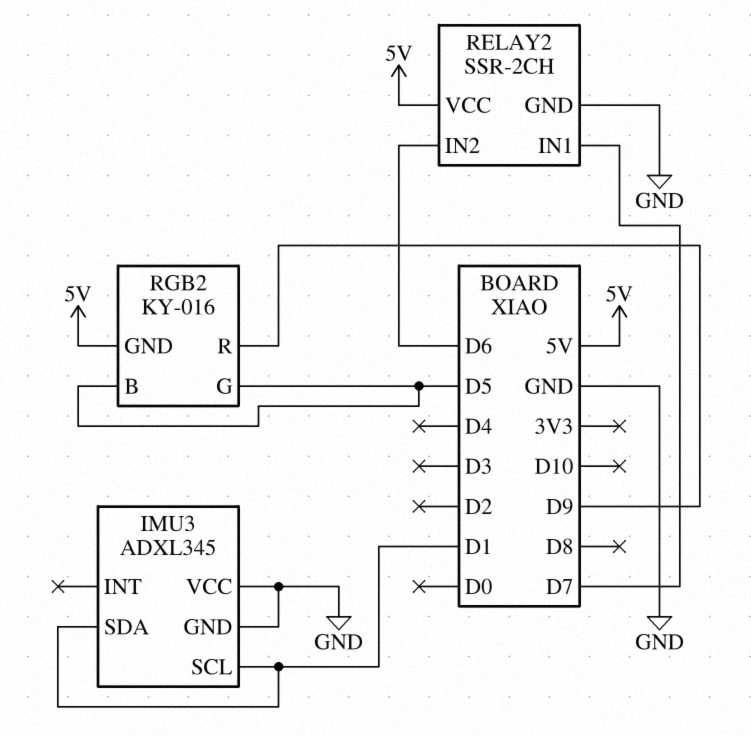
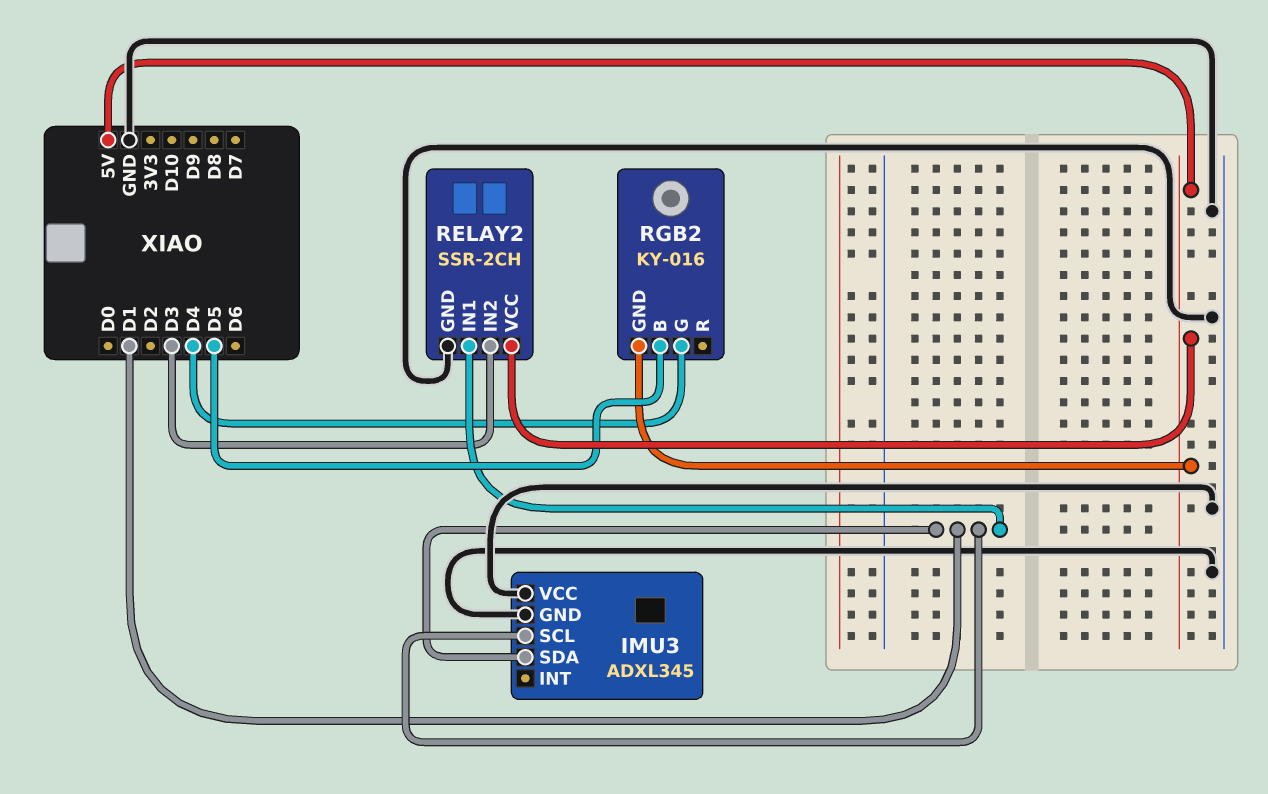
RELAY2 pin IN1: D7 -> D1
RELAY2 pin IN2: D6 -> D3
RGB2 pin G: D5 -> D4
RGB2 pin R: D9 -> none

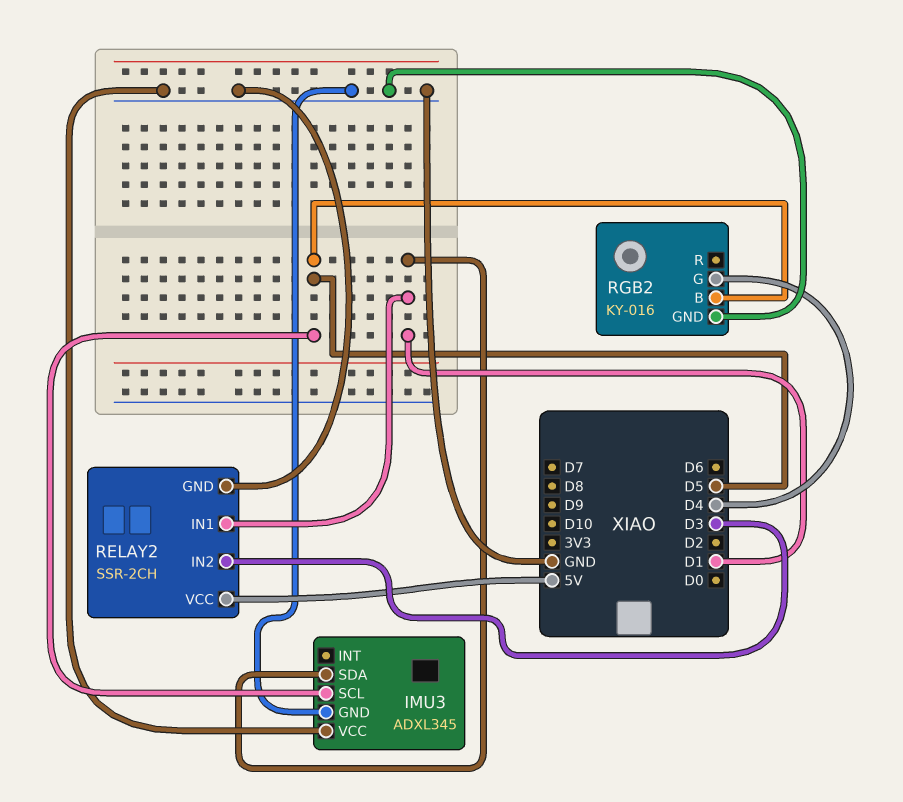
IMU3 pin SCL: D1 -> D5
RGB2 pin GND: 5V -> GND

